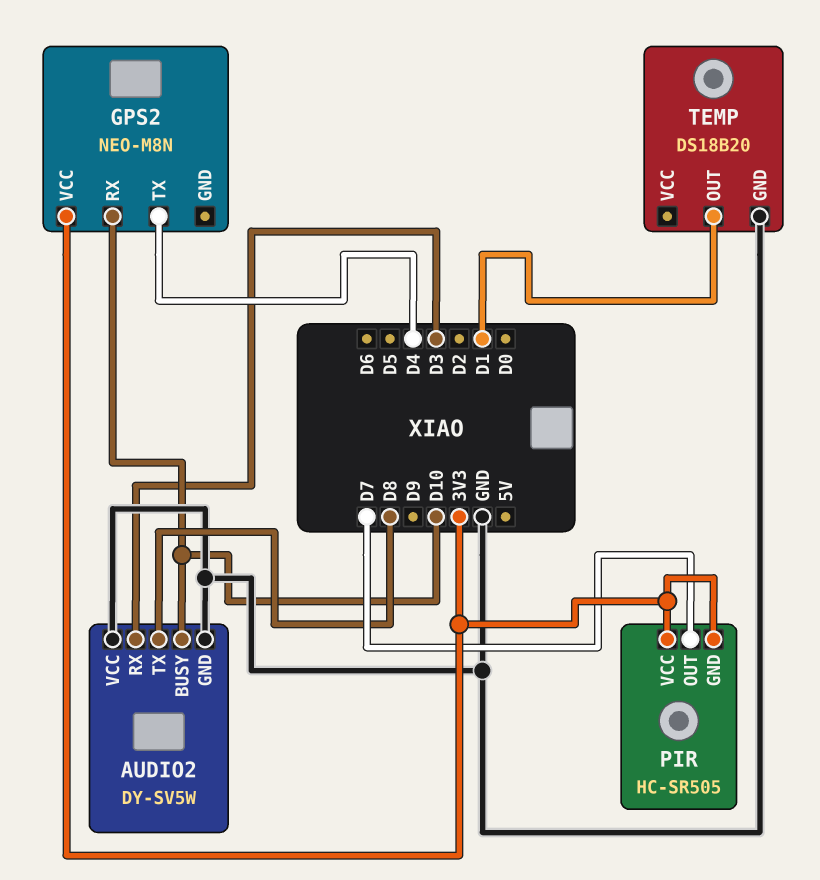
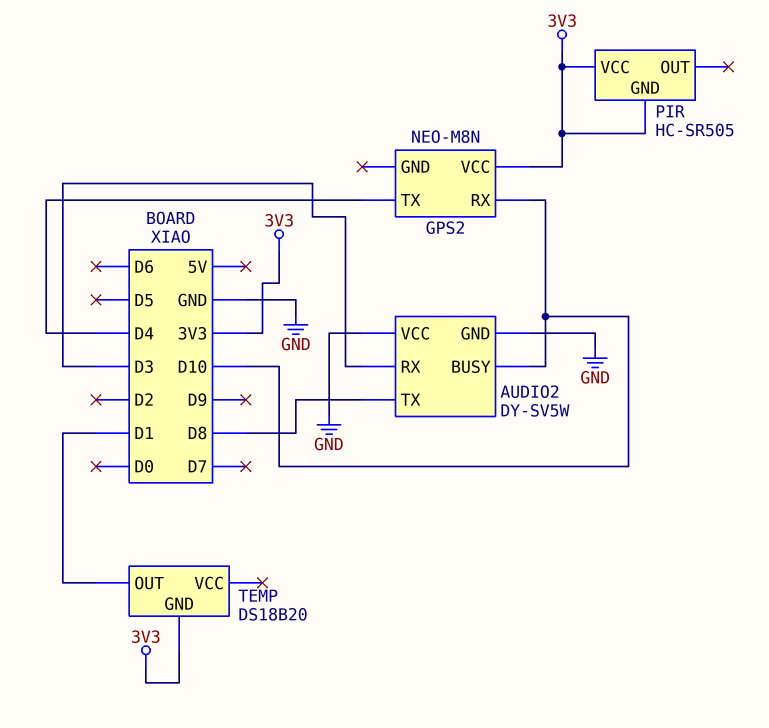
PIR pin OUT: D7 -> none
TEMP pin GND: GND -> 3V3

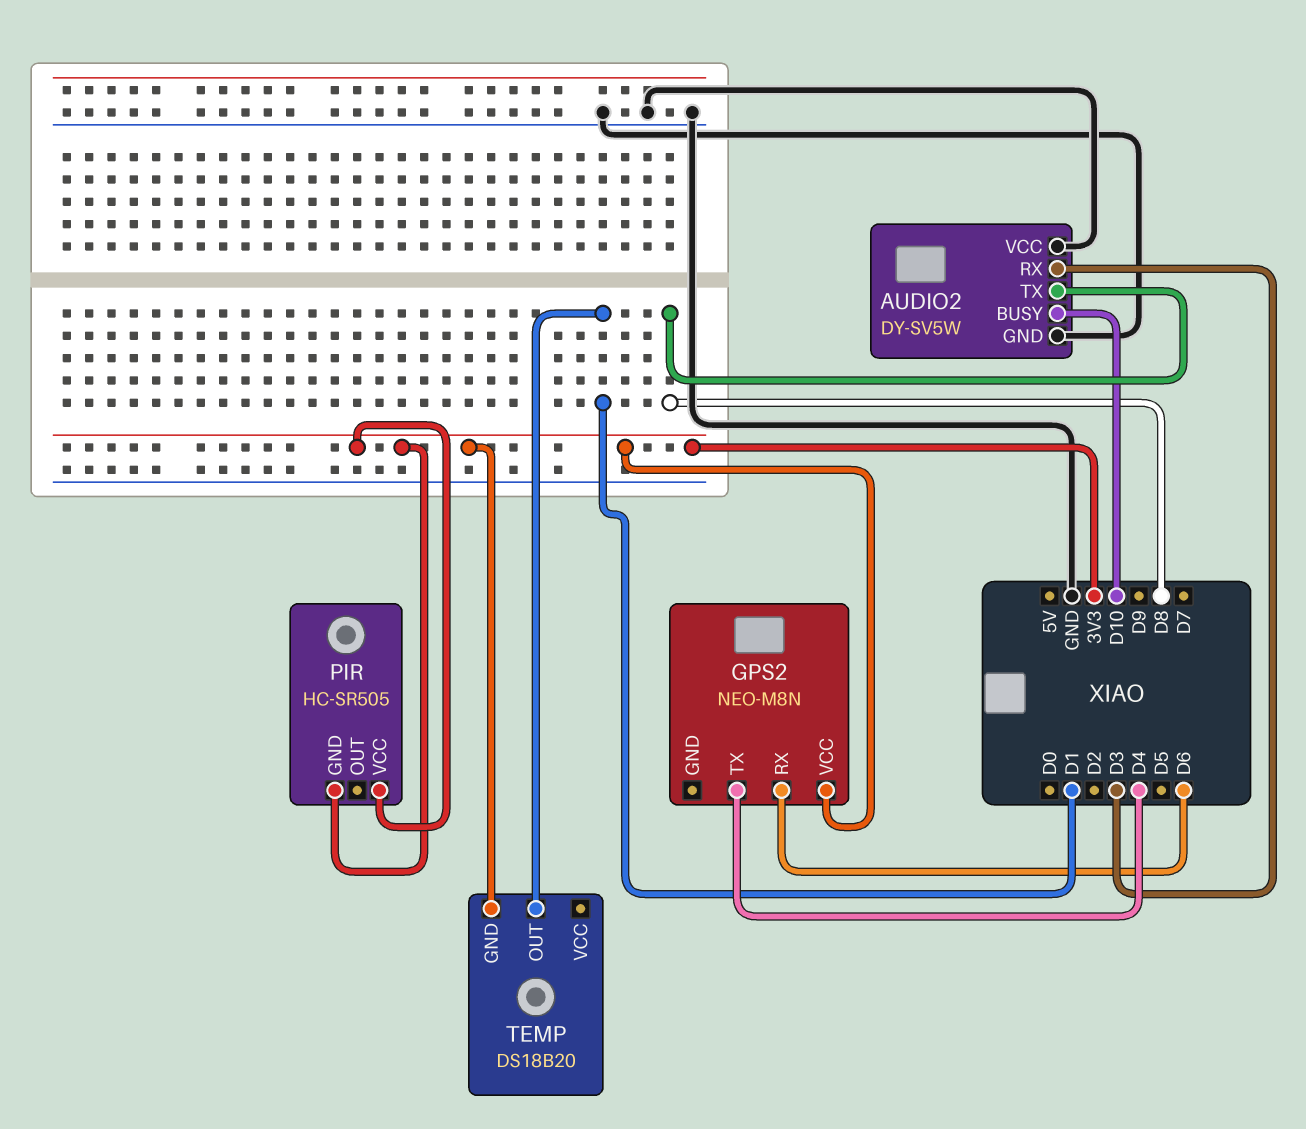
GPS2 pin RX: D10 -> D6

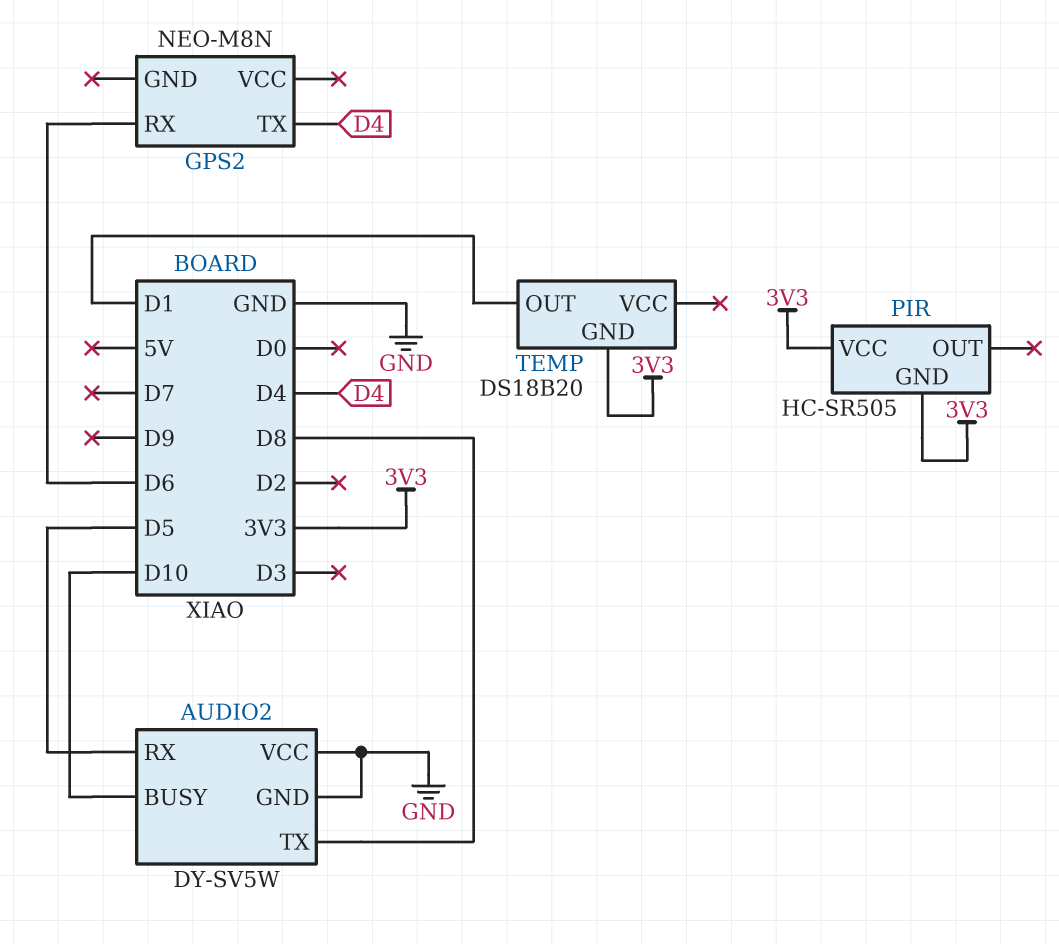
AUDIO2 pin RX: D3 -> D5
GPS2 pin VCC: 3V3 -> none

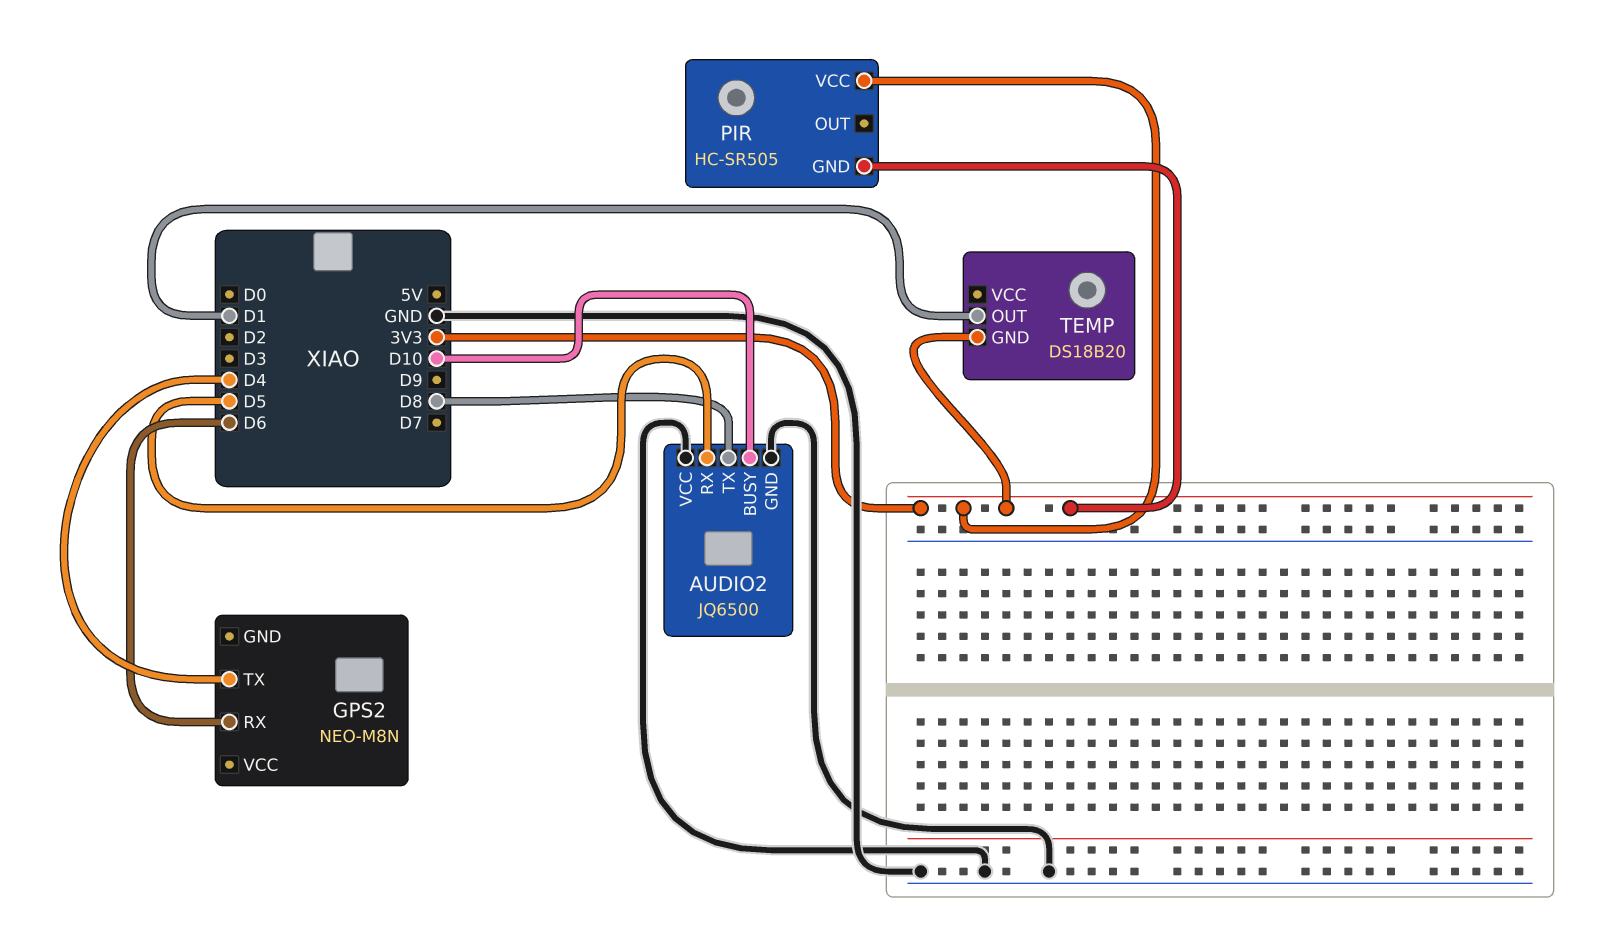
AUDIO2: DY-SV5W -> JQ6500

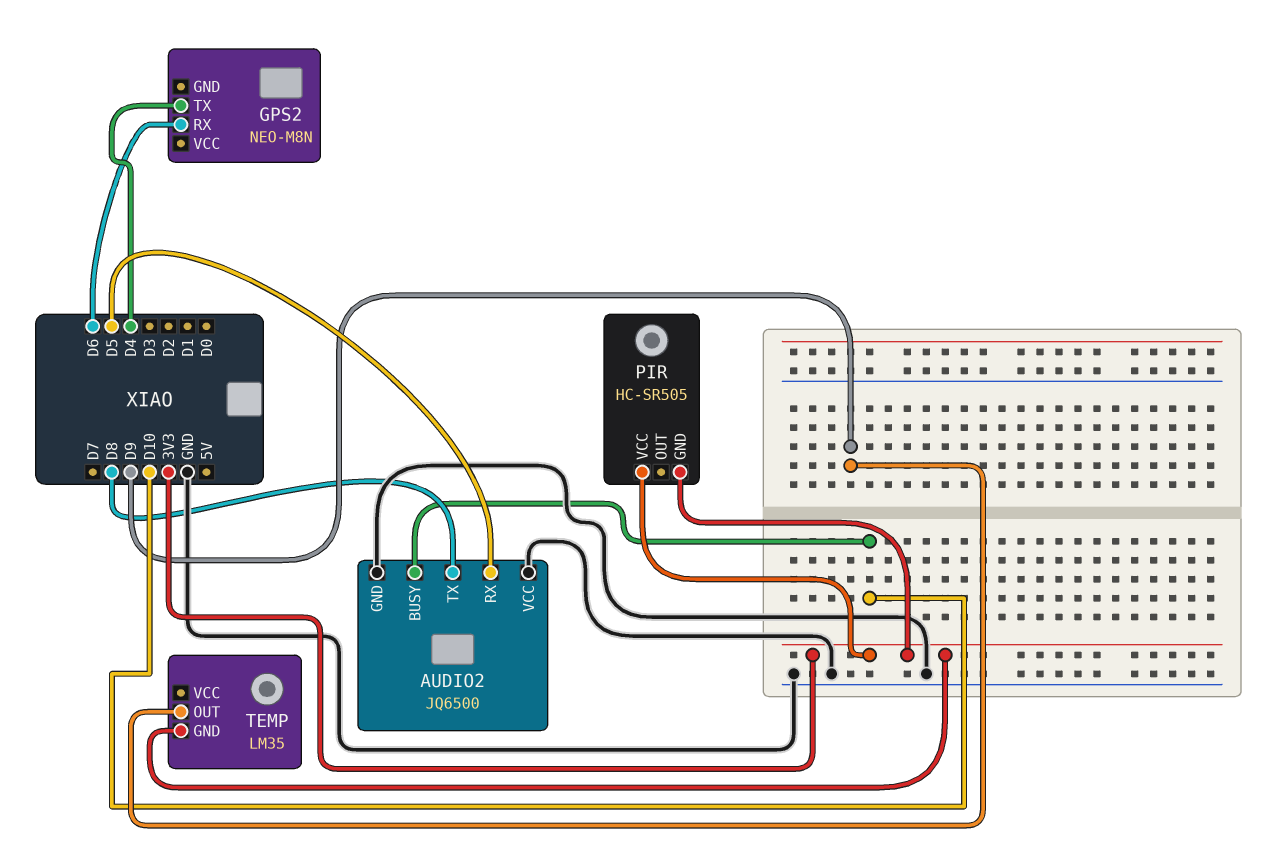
TEMP: DS18B20 -> LM35
TEMP pin OUT: D1 -> D9

